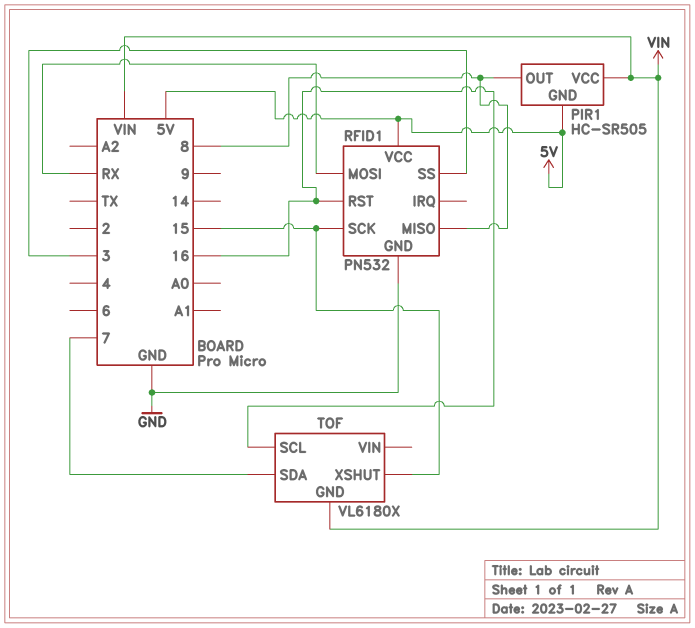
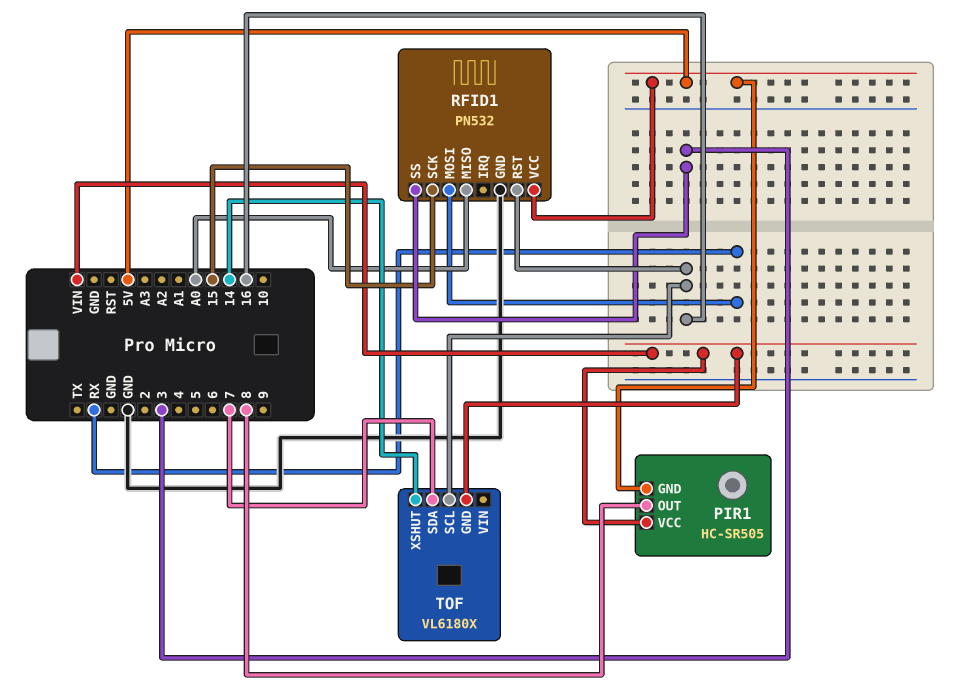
RFID1 pin MISO: 8 -> A0
TOF pin XSHUT: 15 -> 14

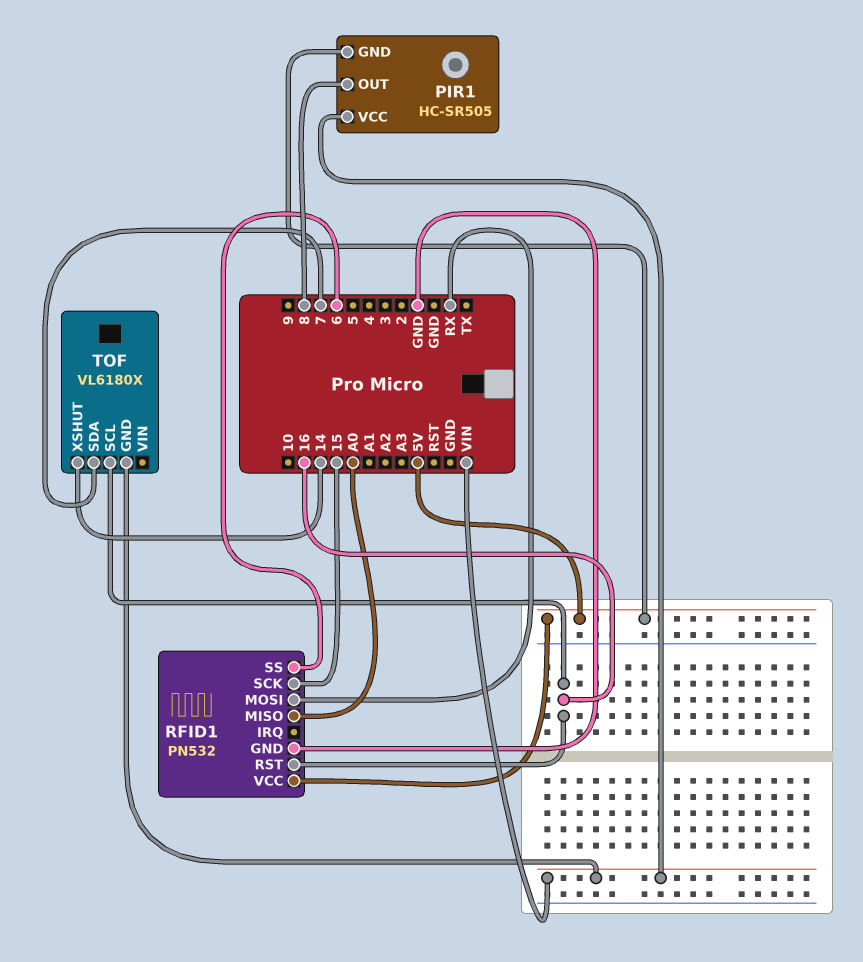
RFID1 pin SS: 3 -> 6

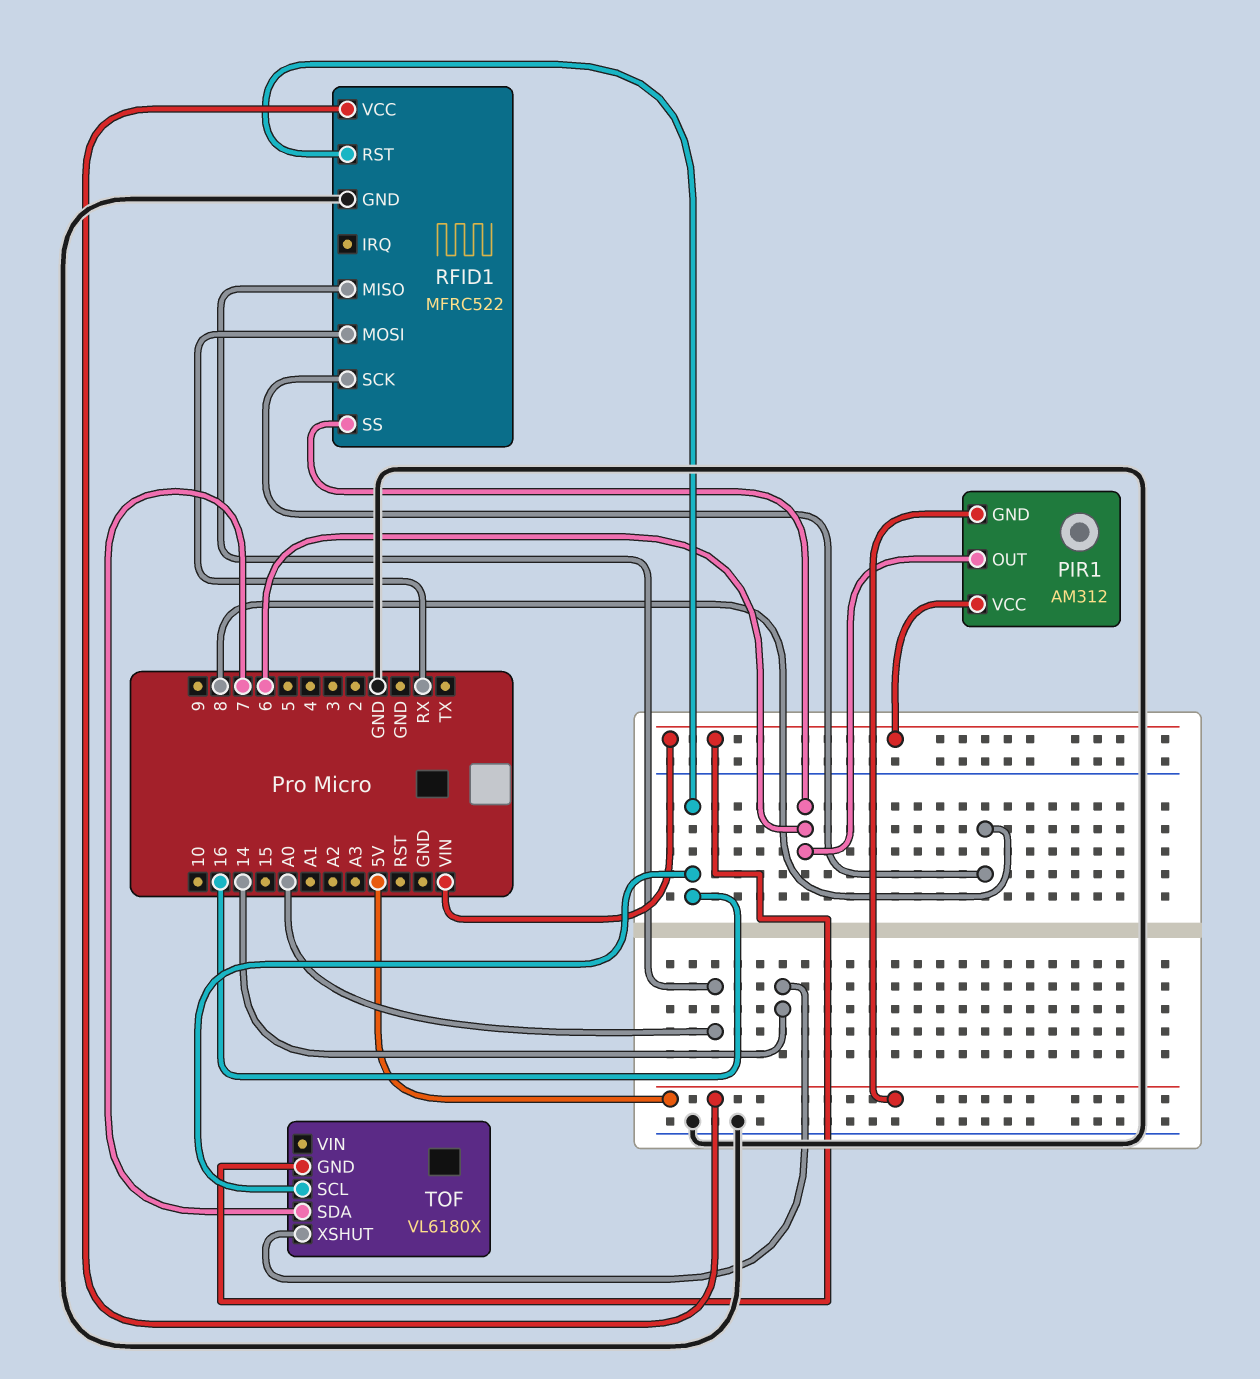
PIR1: HC-SR505 -> AM312
PIR1 pin OUT: 8 -> 6
RFID1: PN532 -> MFRC522
RFID1 pin SCK: 15 -> 8

